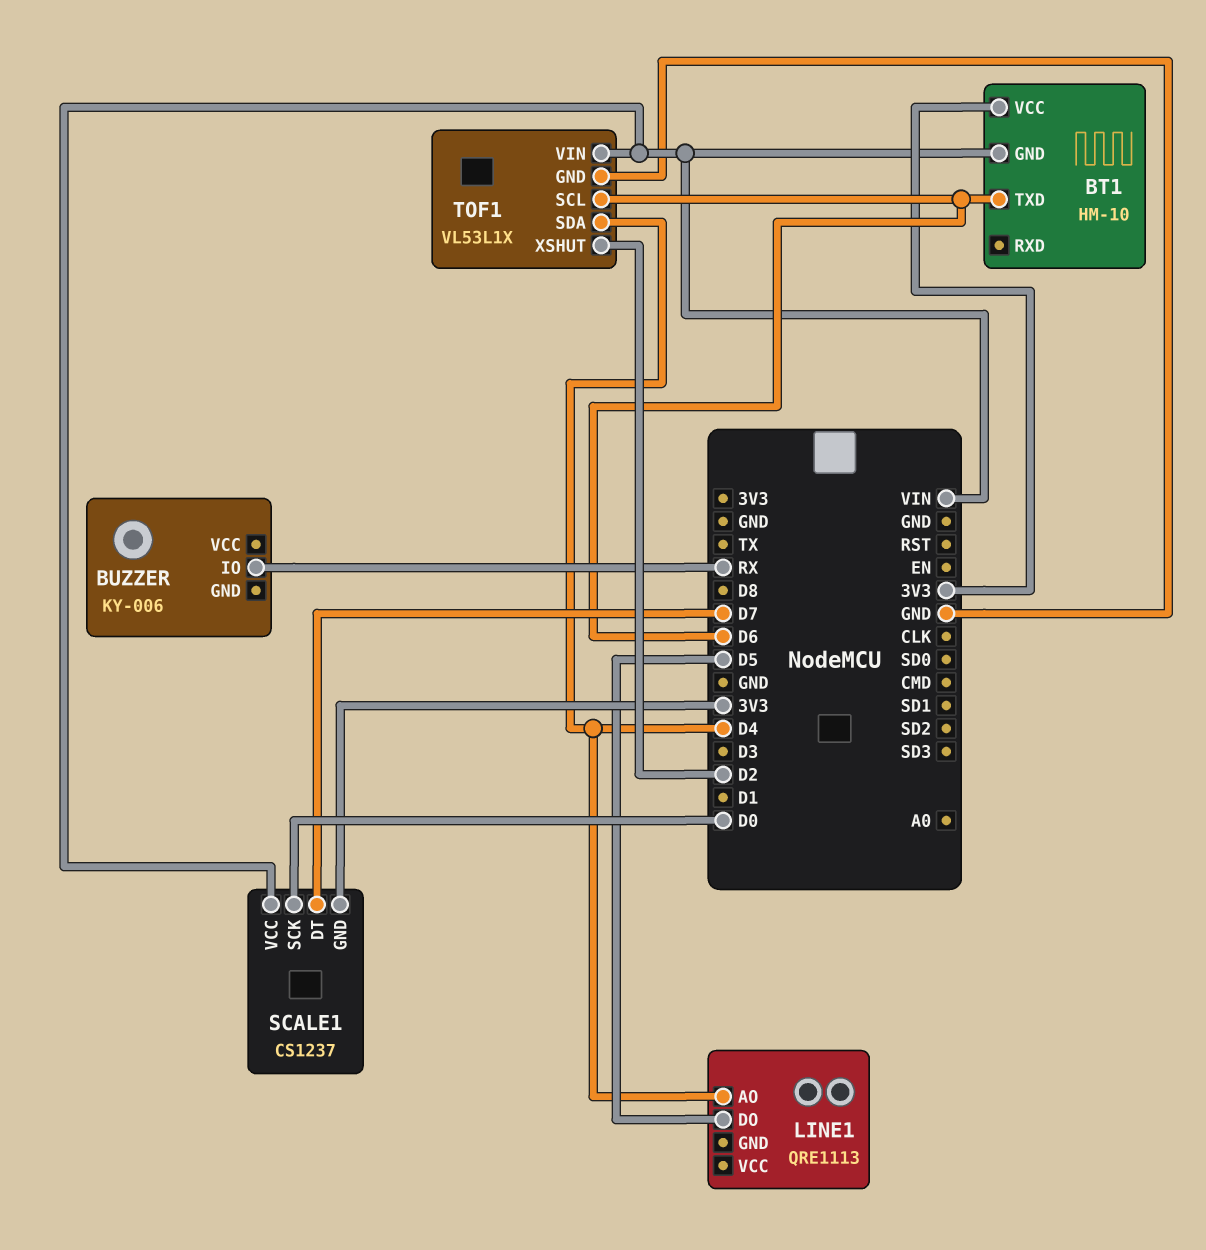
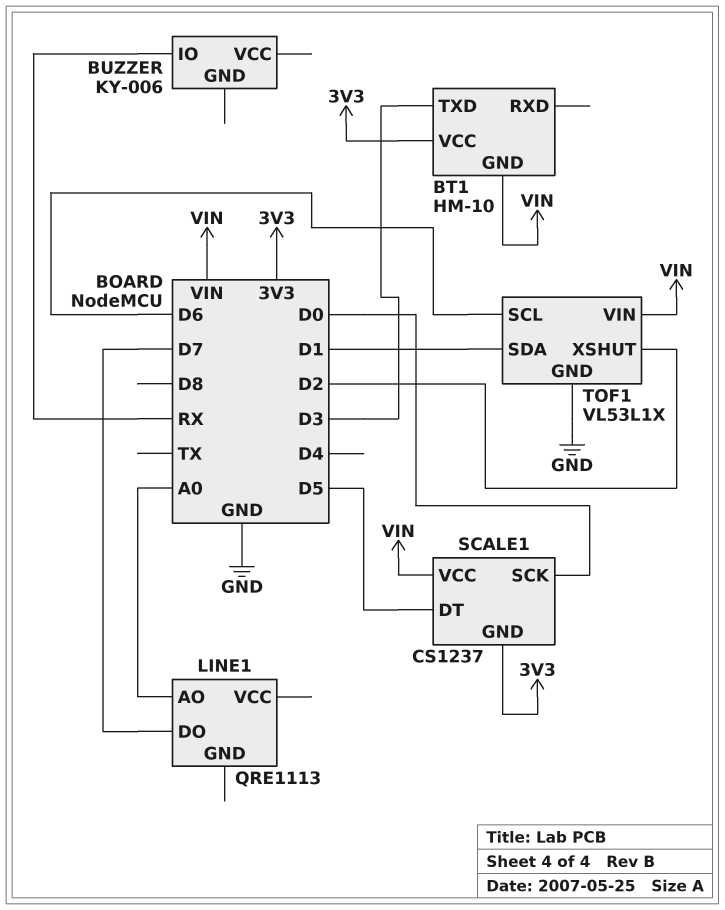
BT1 pin TXD: D6 -> D3
LINE1 pin AO: D4 -> A0
LINE1 pin DO: D5 -> D7
SCALE1 pin DT: D7 -> D5
TOF1 pin SDA: D4 -> D1

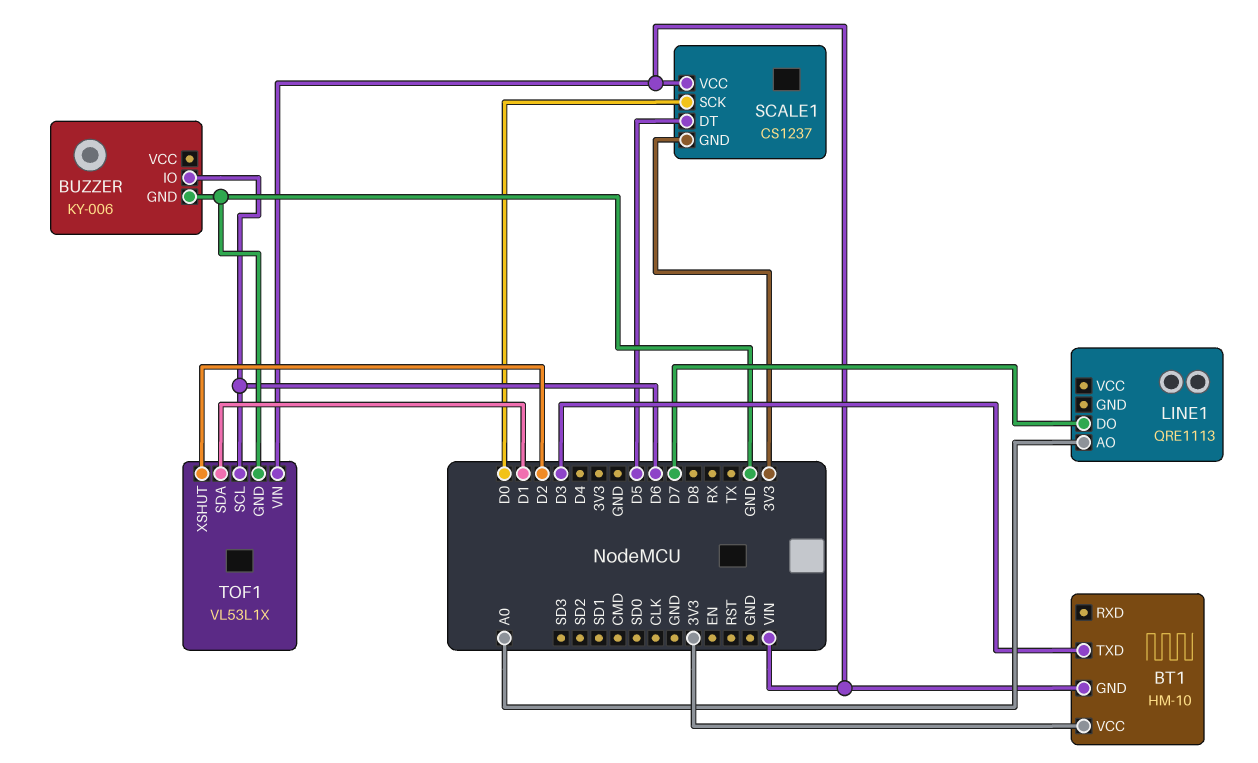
BUZZER pin GND: none -> GND
BUZZER pin IO: RX -> D6

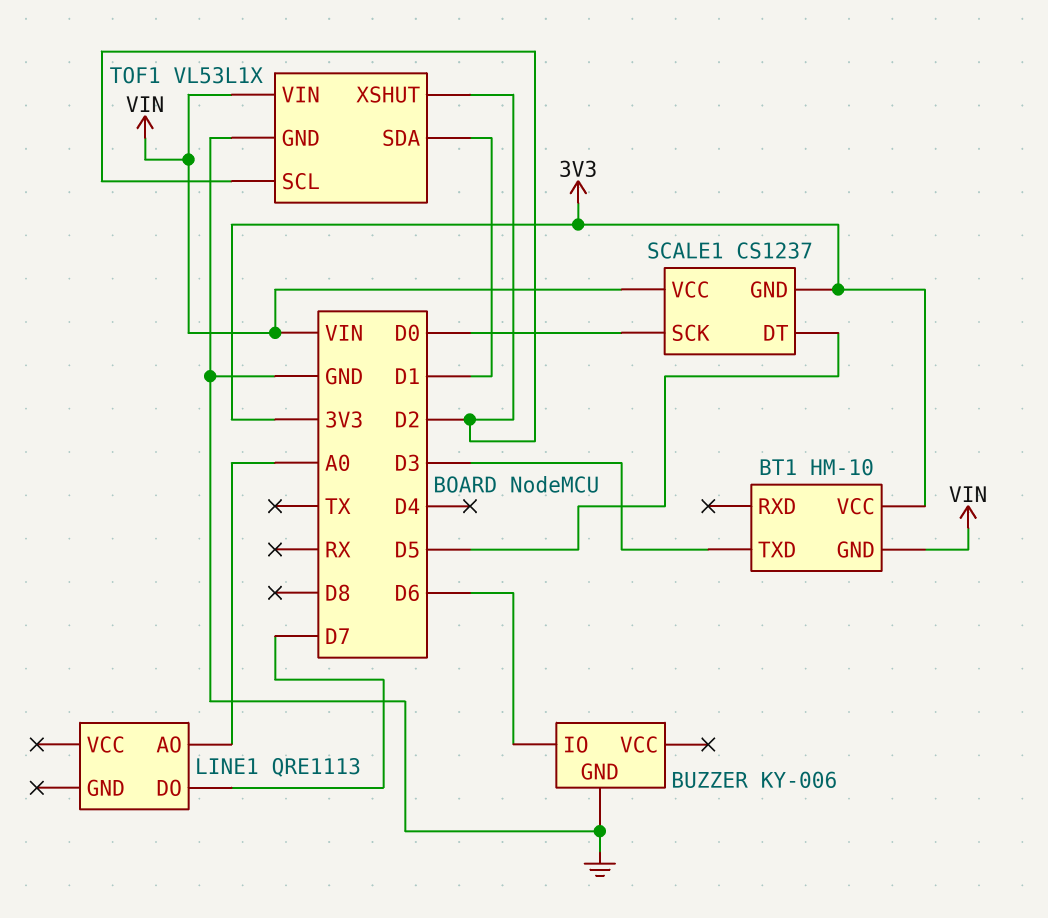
TOF1 pin SCL: D6 -> D2

